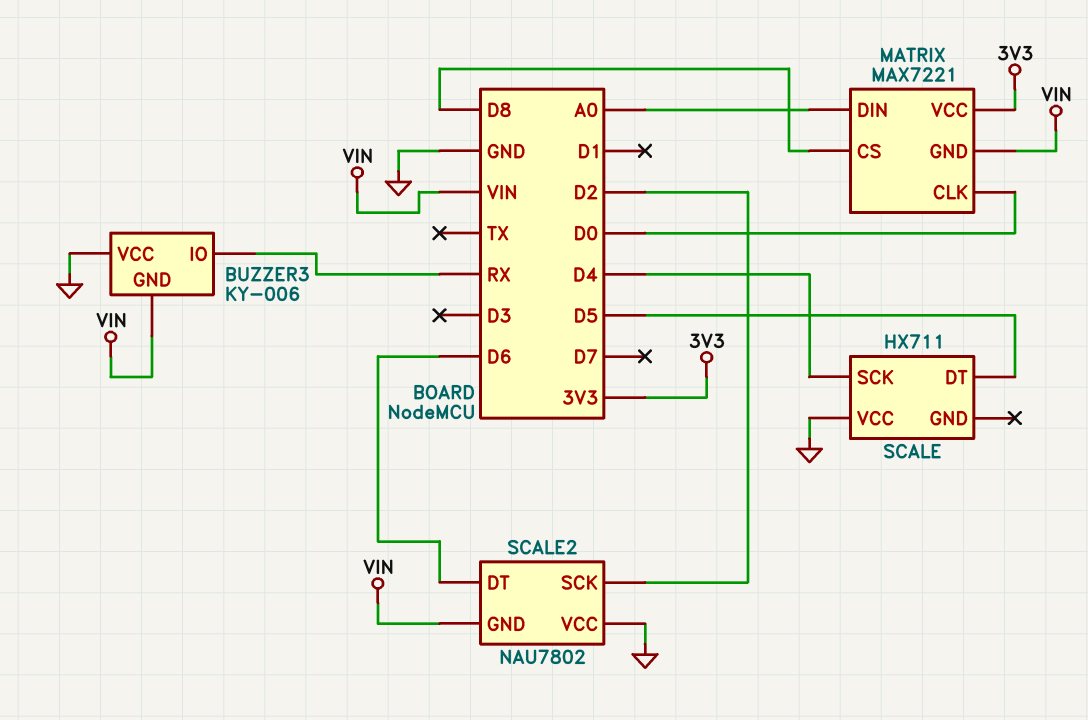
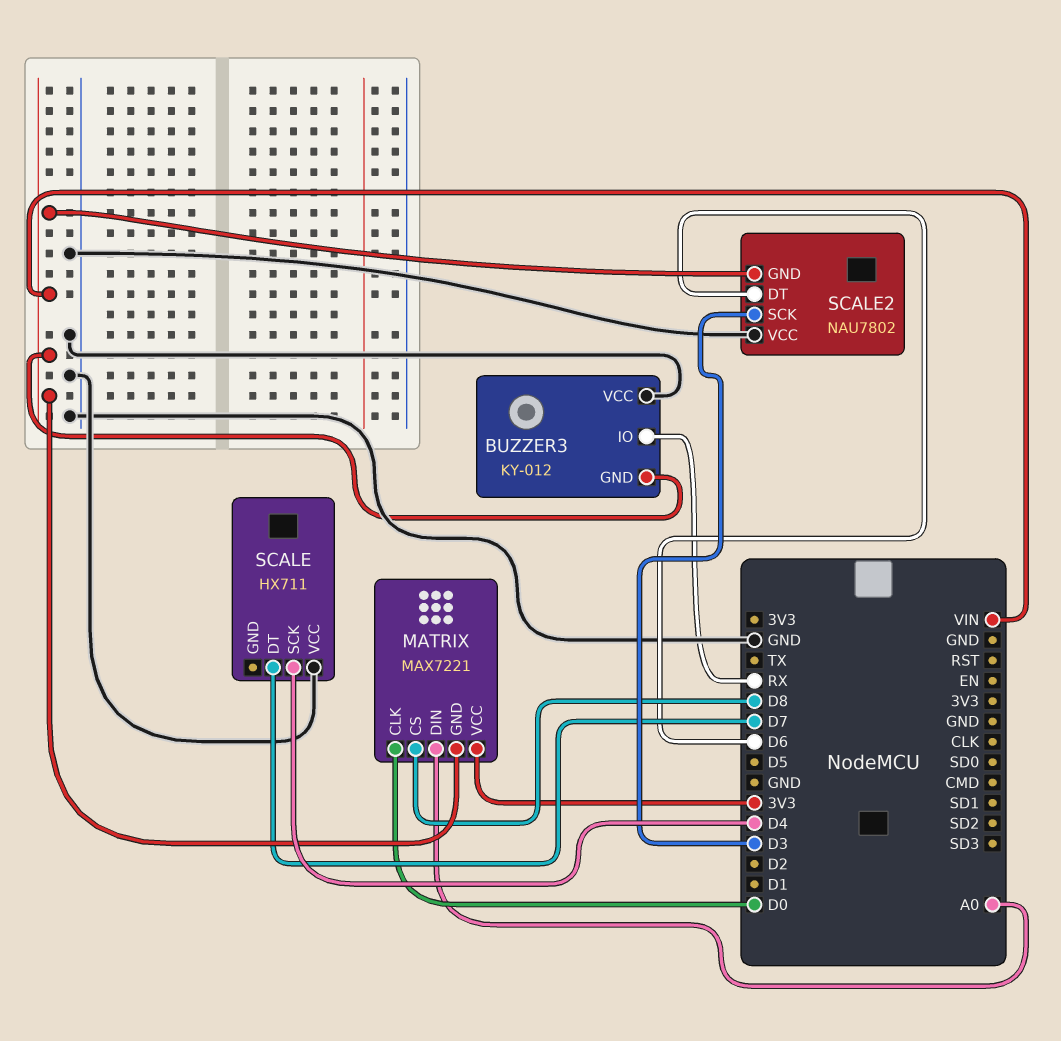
BUZZER3: KY-006 -> KY-012
SCALE pin DT: D5 -> D7
SCALE2 pin SCK: D2 -> D3

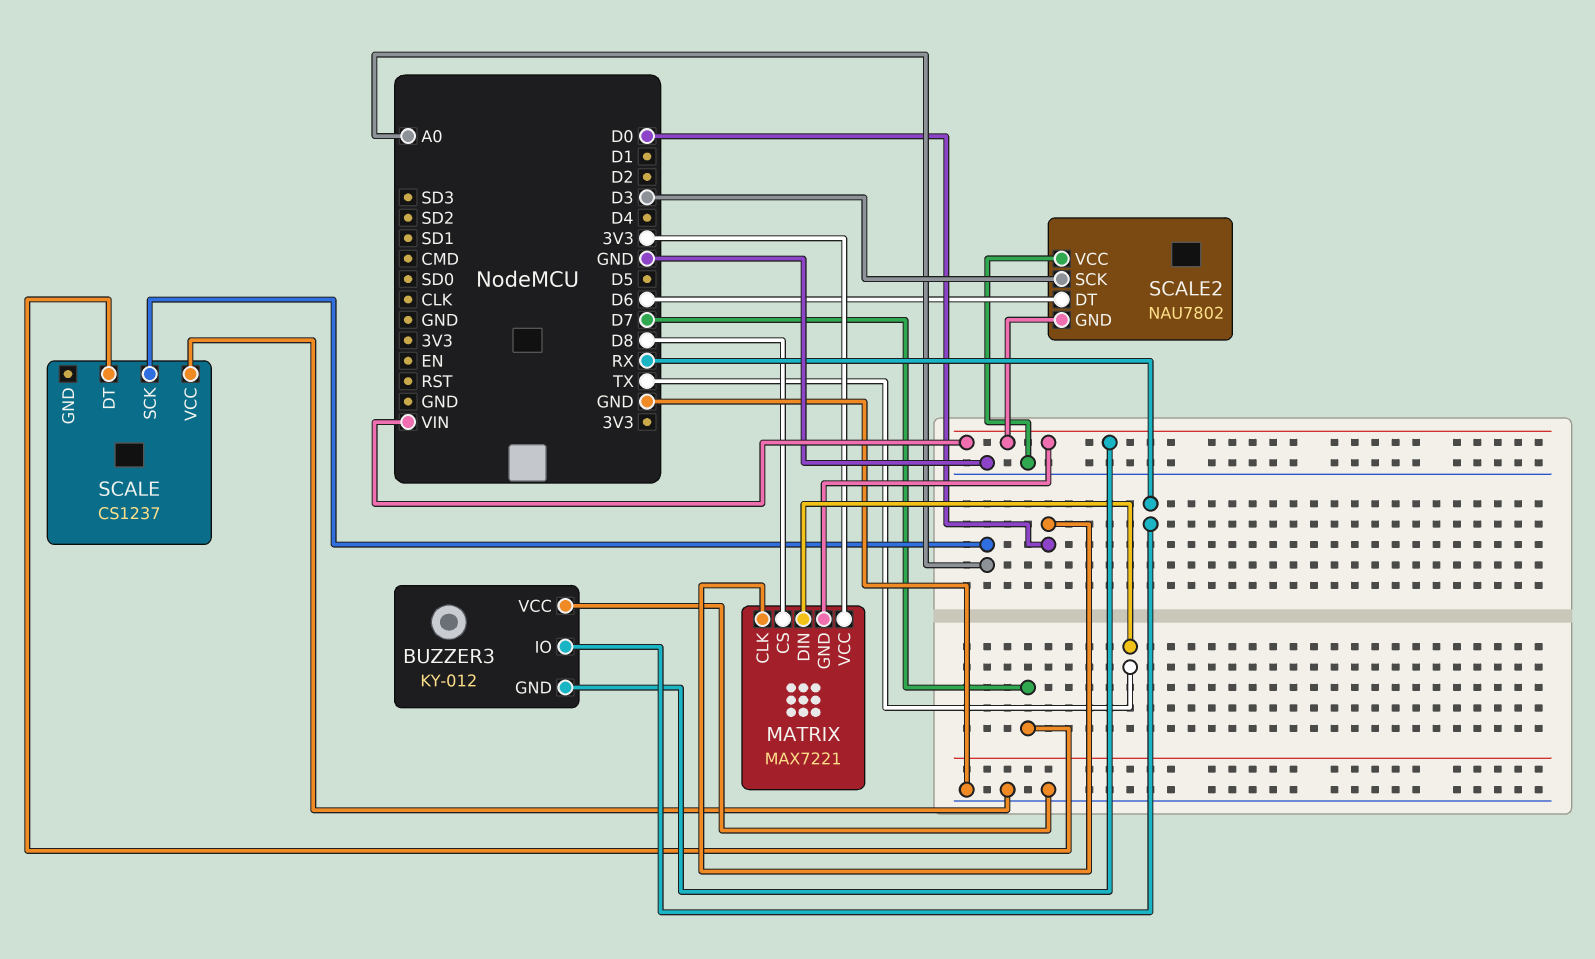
MATRIX pin DIN: A0 -> TX
SCALE: HX711 -> CS1237
SCALE pin SCK: D4 -> A0

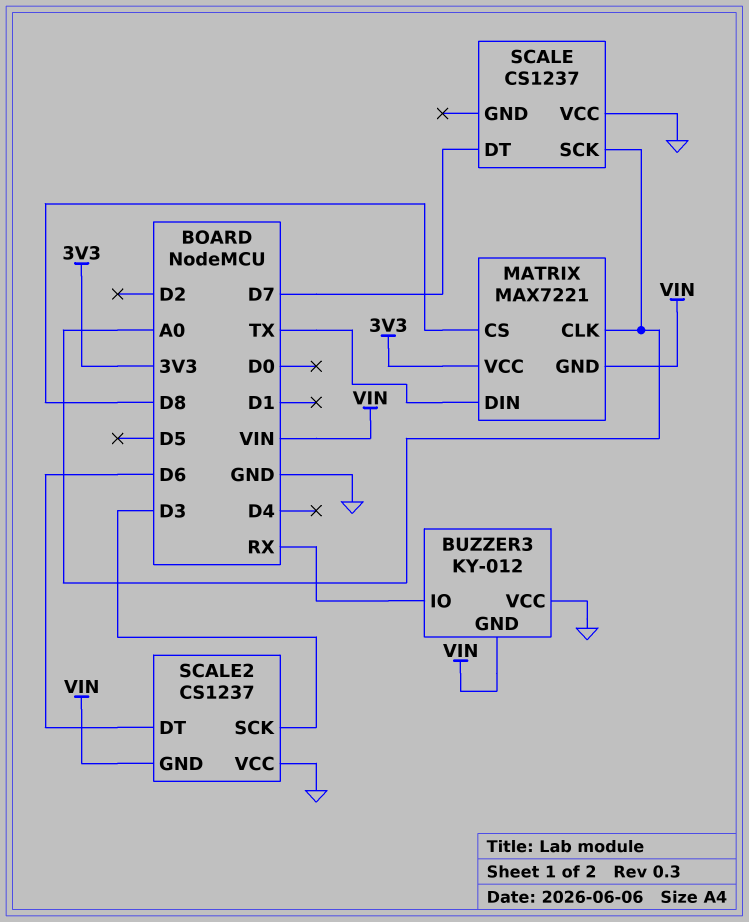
MATRIX pin CLK: D0 -> A0
SCALE2: NAU7802 -> CS1237

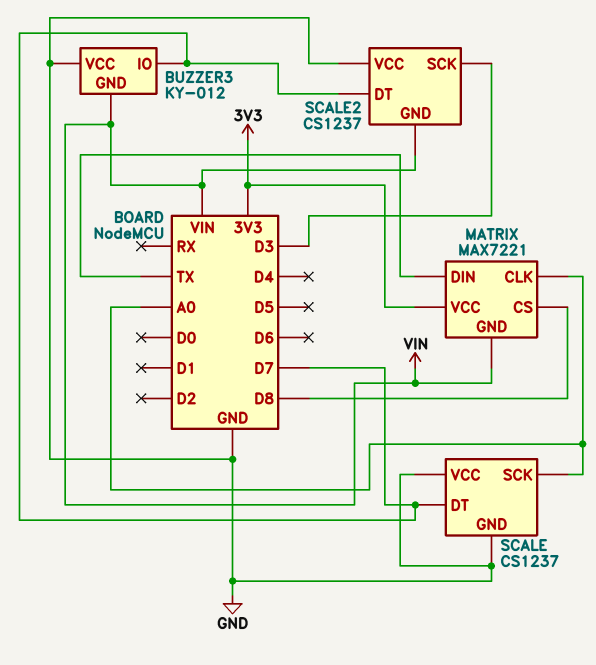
BUZZER3 pin IO: RX -> D7
SCALE pin GND: none -> GND
SCALE2 pin DT: D6 -> D7

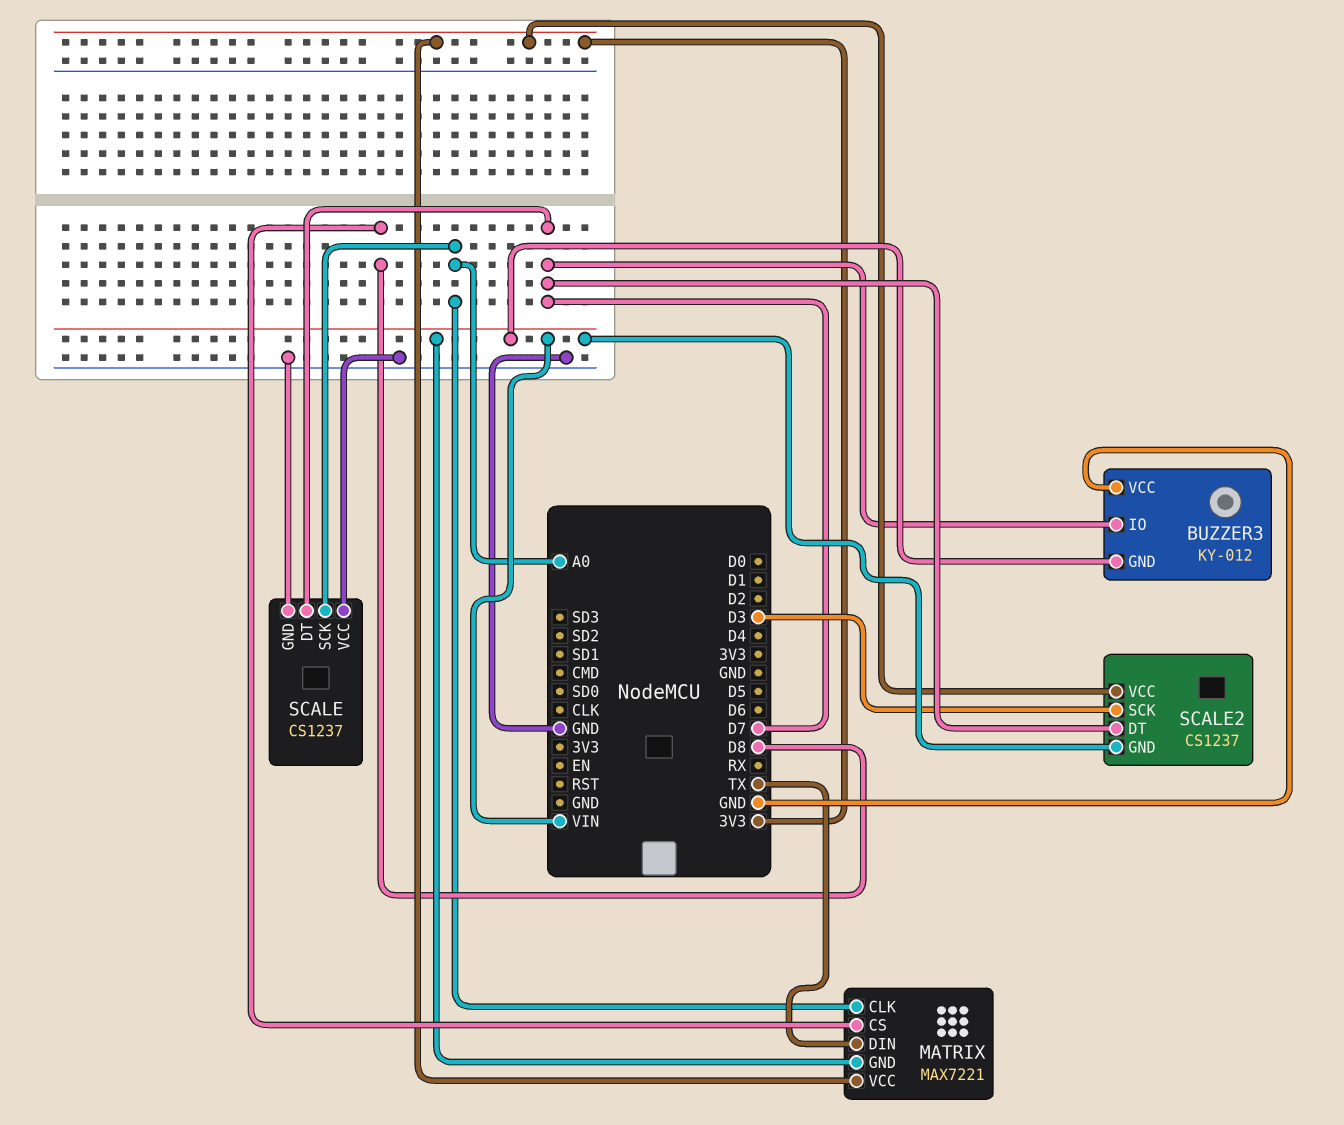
SCALE2 pin VCC: GND -> 3V3

